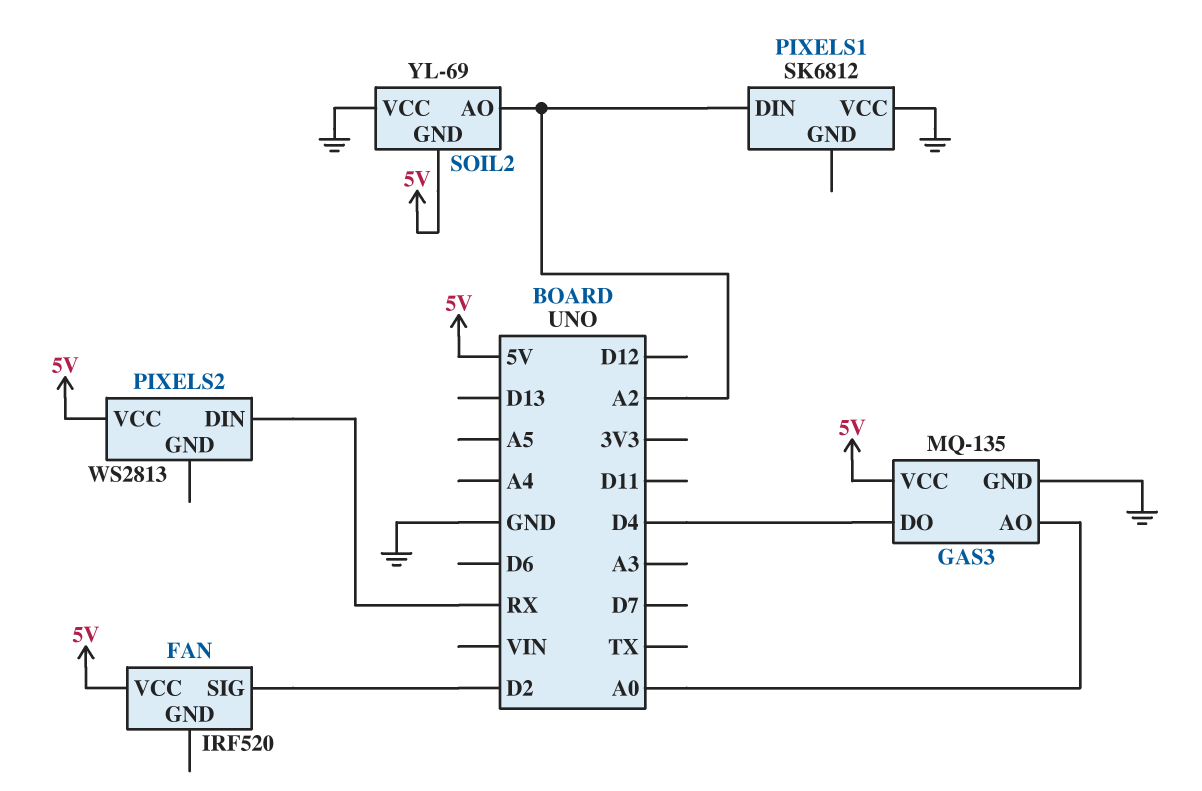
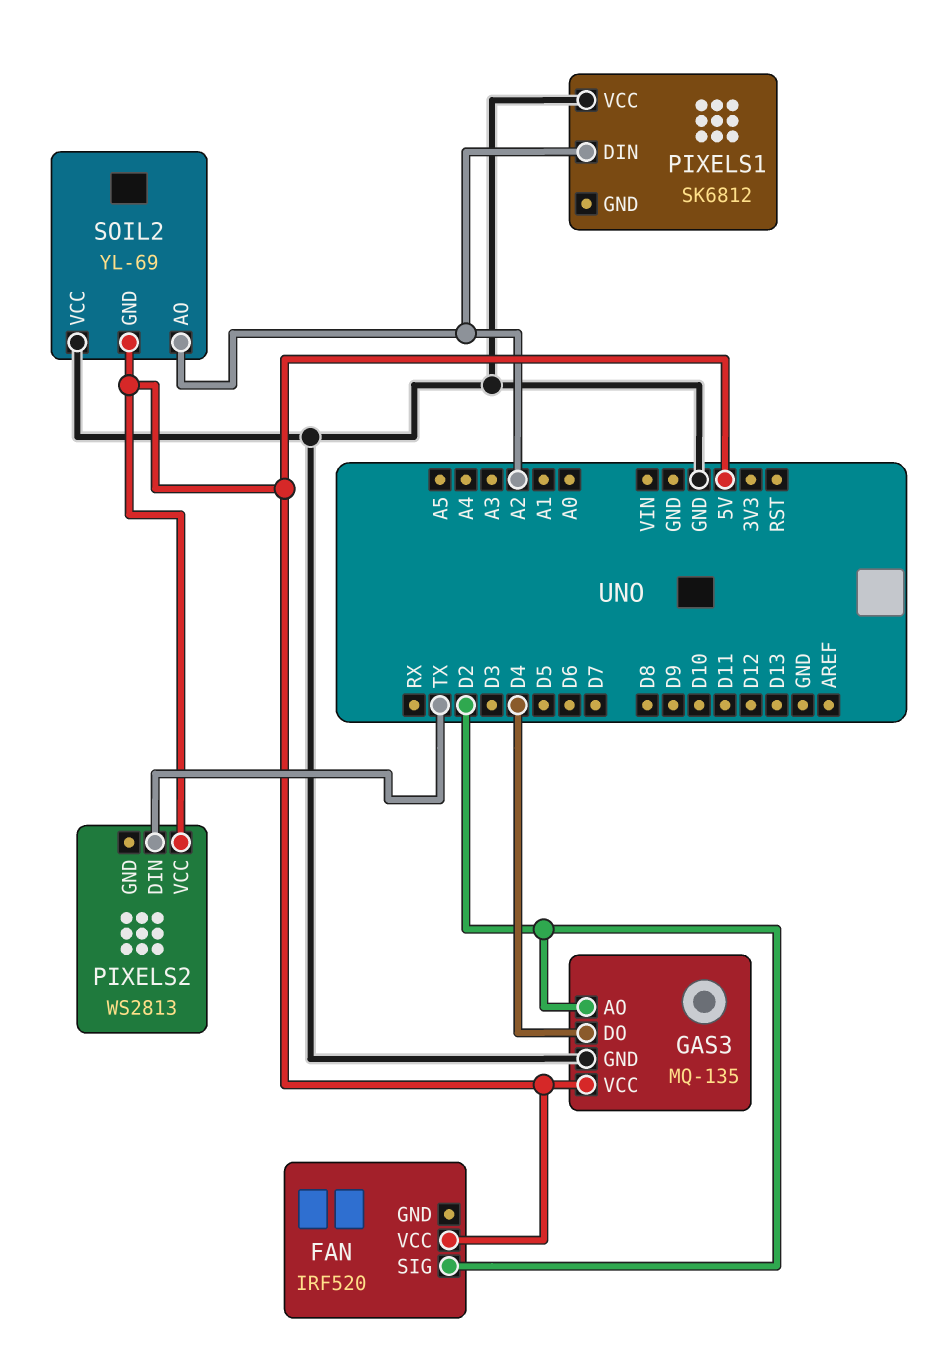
GAS3 pin AO: A0 -> D2
PIXELS2 pin DIN: RX -> TX

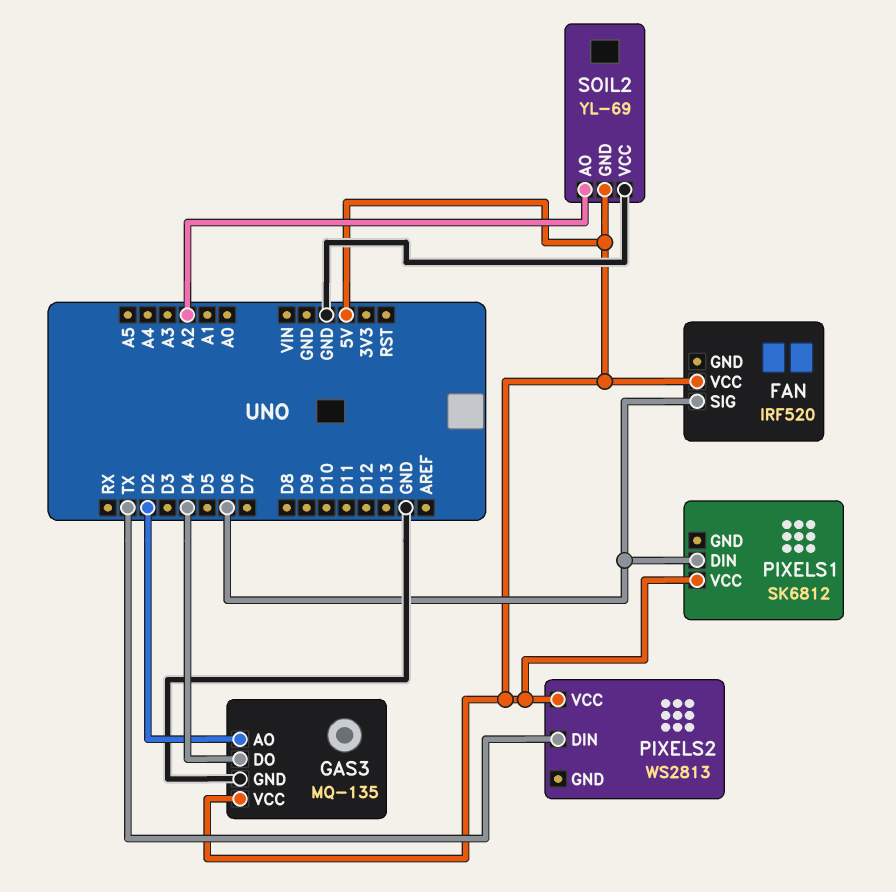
FAN pin SIG: D2 -> D6
PIXELS1 pin DIN: A2 -> D6
PIXELS1 pin VCC: GND -> 5V

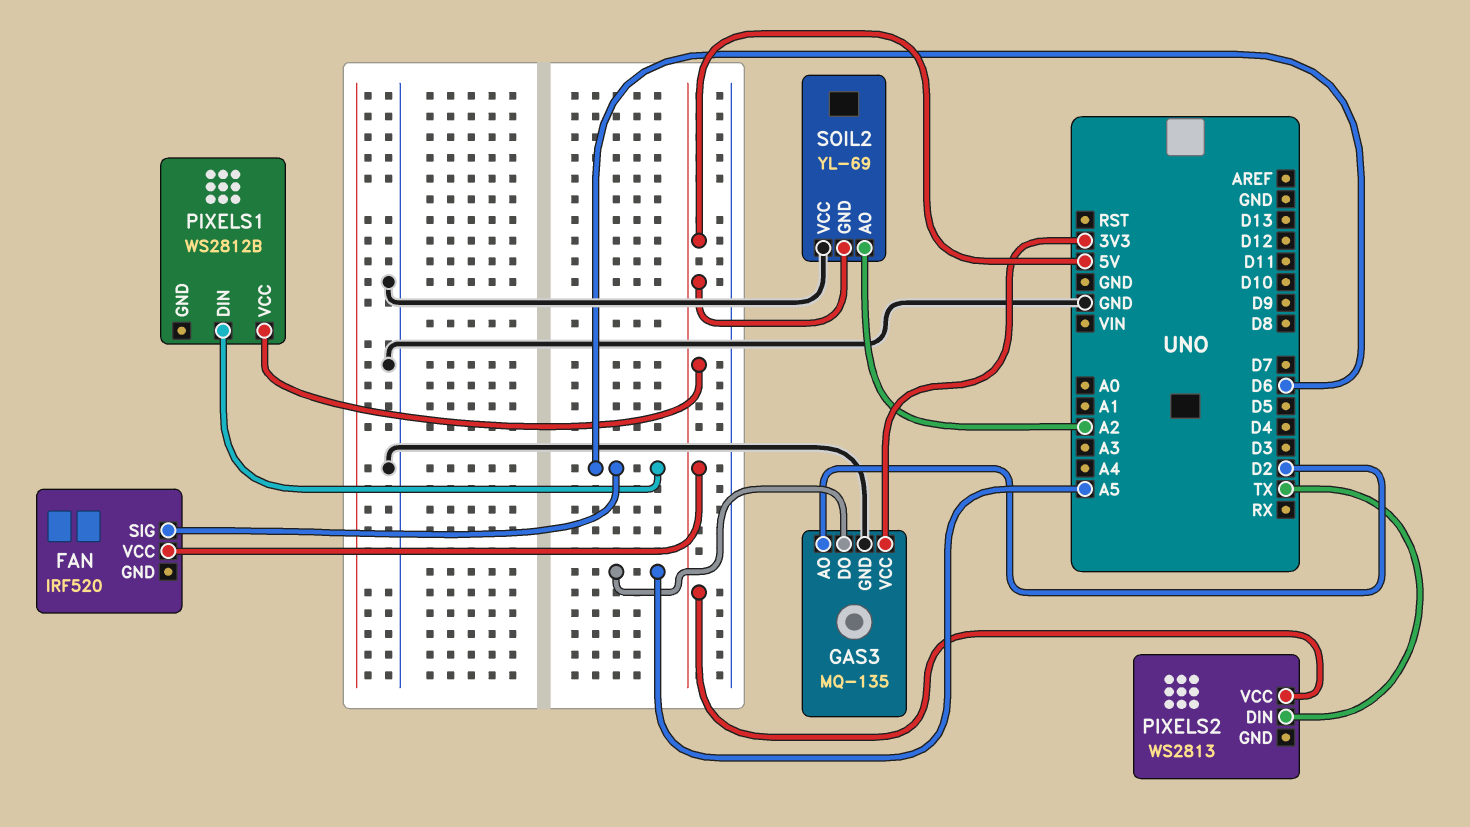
GAS3 pin DO: D4 -> A5
GAS3 pin VCC: 5V -> 3V3
PIXELS1: SK6812 -> WS2812B

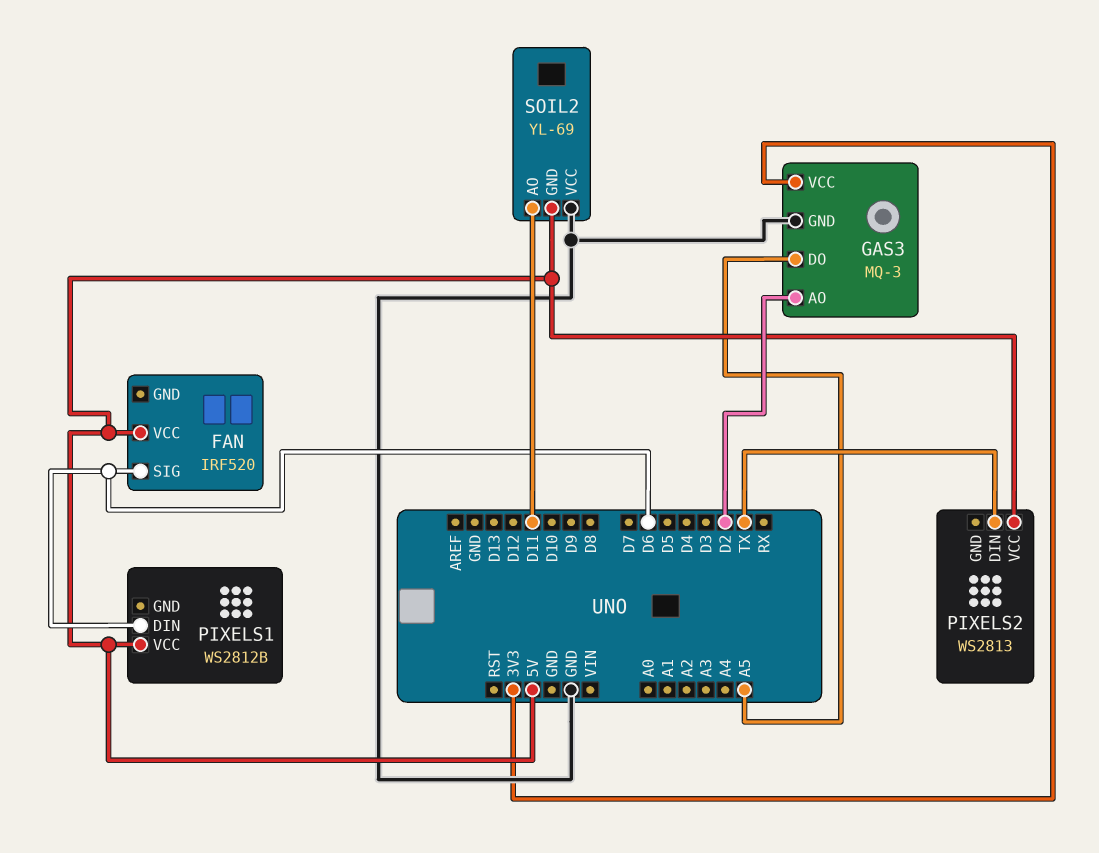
GAS3: MQ-135 -> MQ-3
SOIL2 pin AO: A2 -> D11

